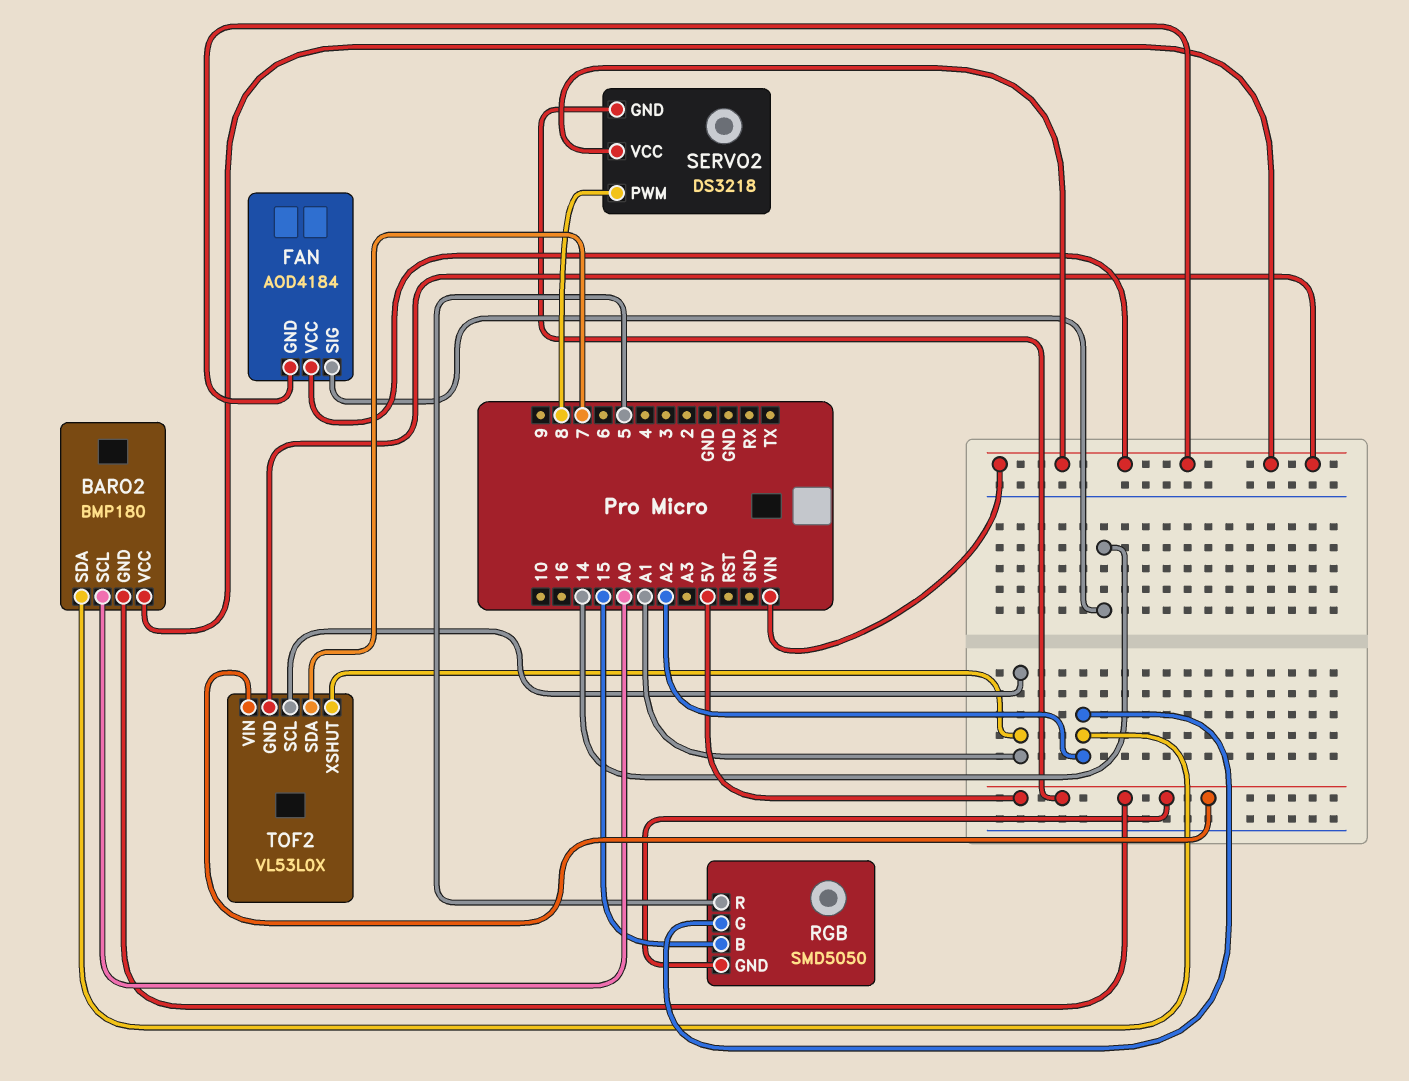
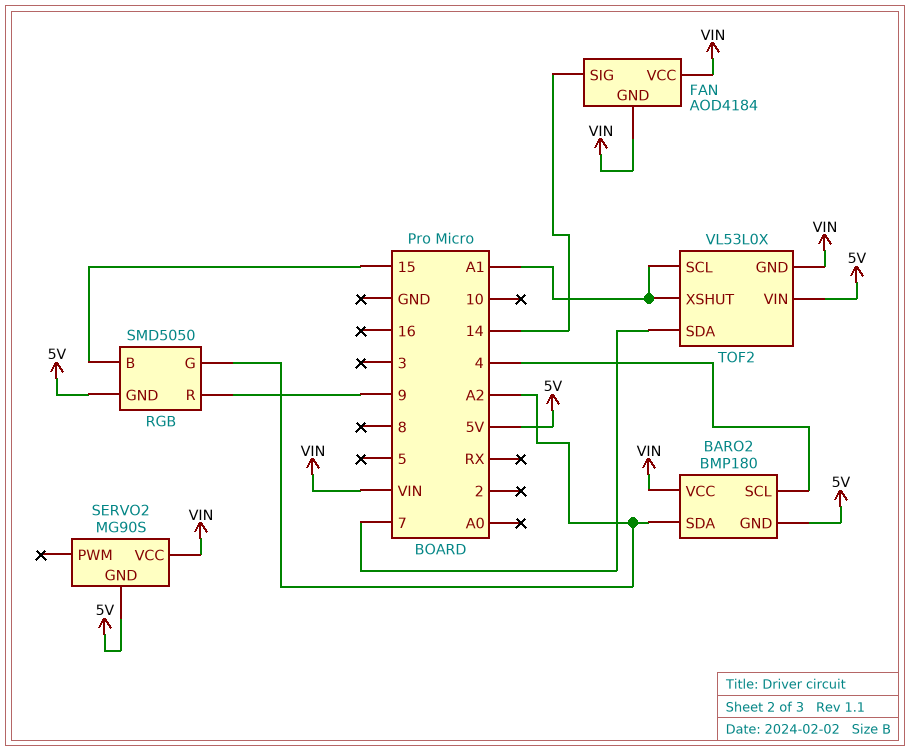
BARO2 pin SCL: A0 -> 4
RGB pin R: 5 -> 9
SERVO2: DS3218 -> MG90S
SERVO2 pin PWM: 8 -> none

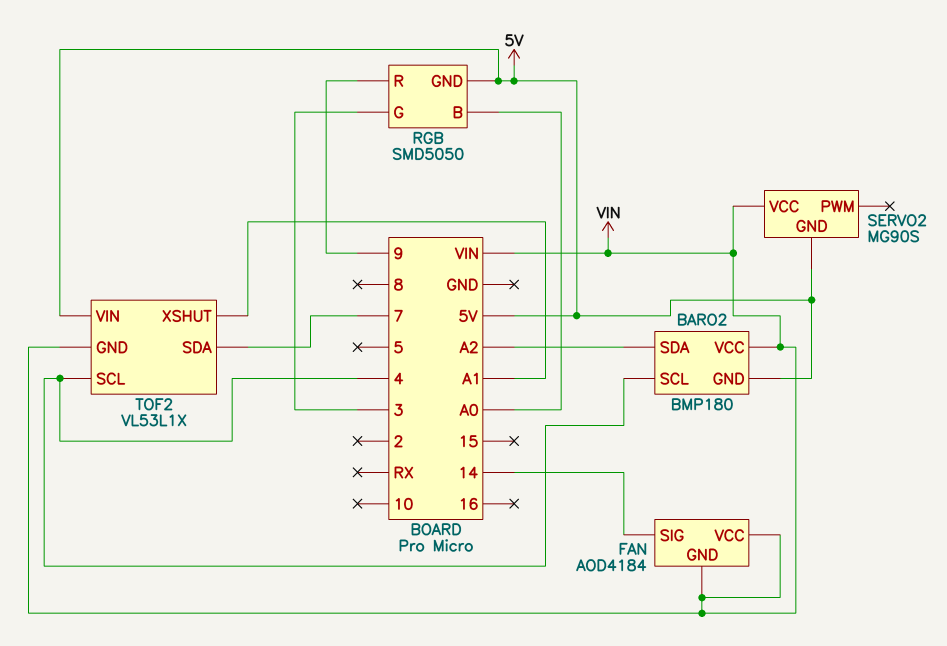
RGB pin B: 15 -> A0
RGB pin G: A2 -> 3
TOF2: VL53L0X -> VL53L1X
TOF2 pin SCL: A1 -> 4

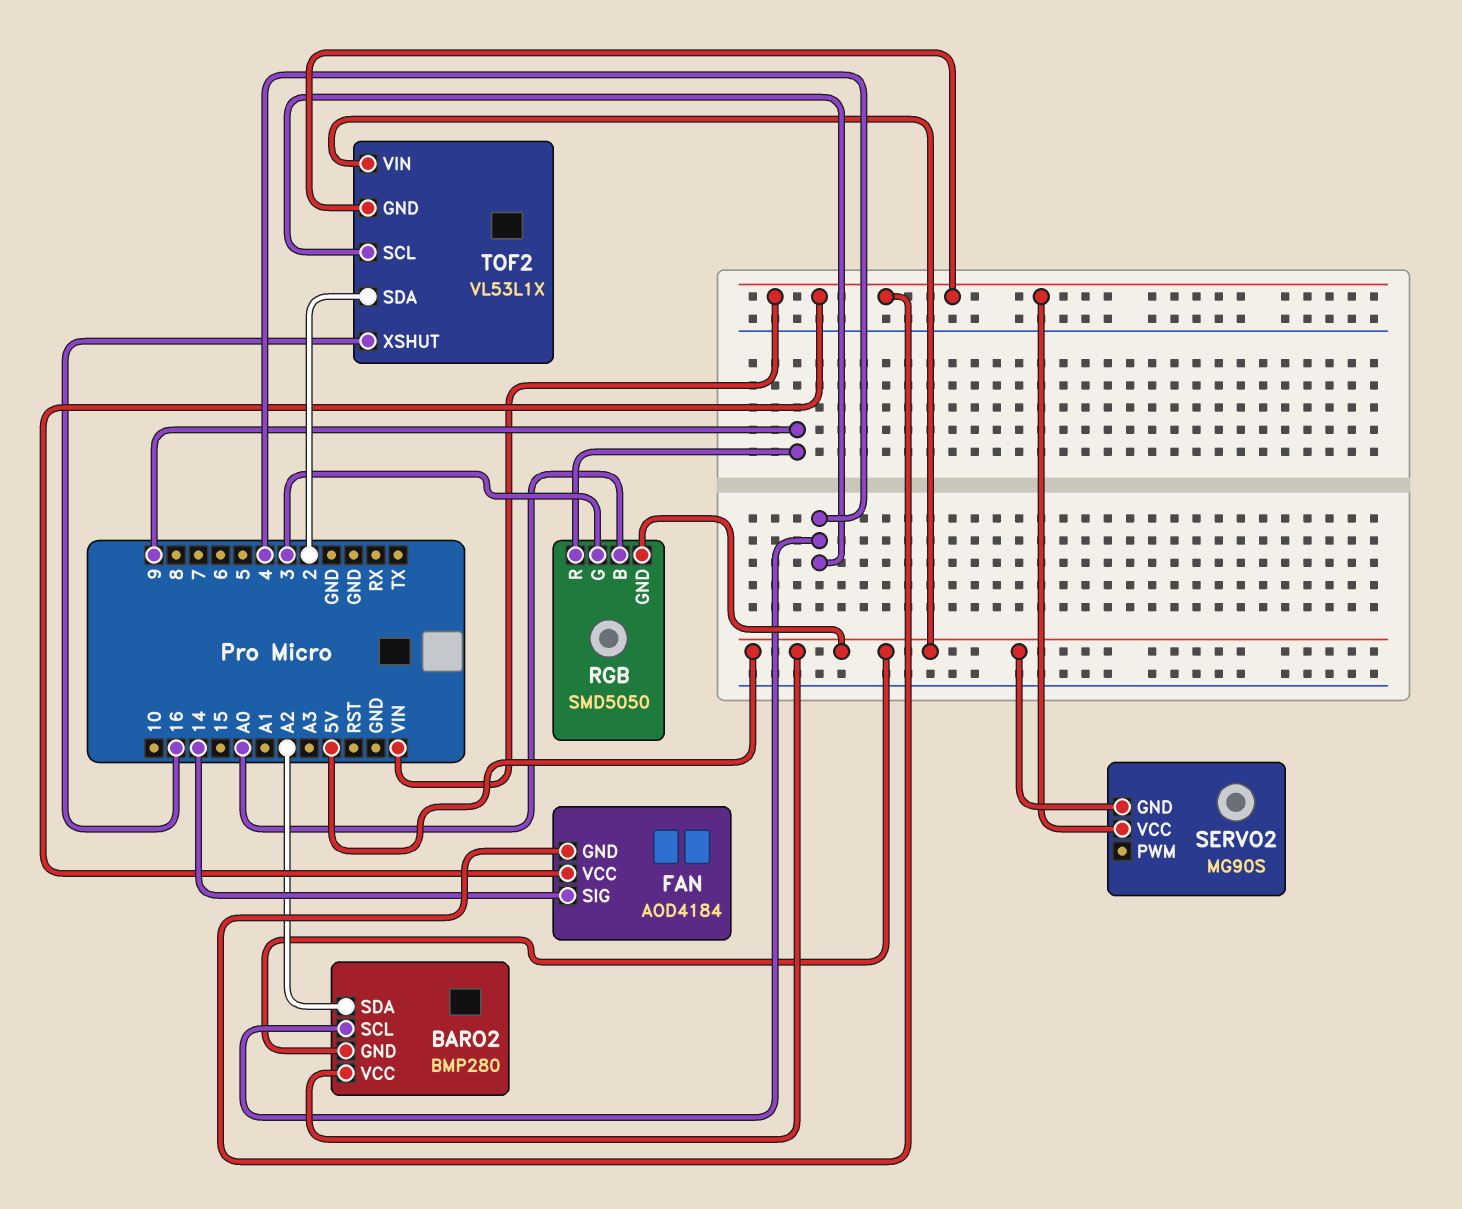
BARO2: BMP180 -> BMP280
BARO2 pin VCC: VIN -> 5V
TOF2 pin SDA: 7 -> 2
TOF2 pin XSHUT: A1 -> 16

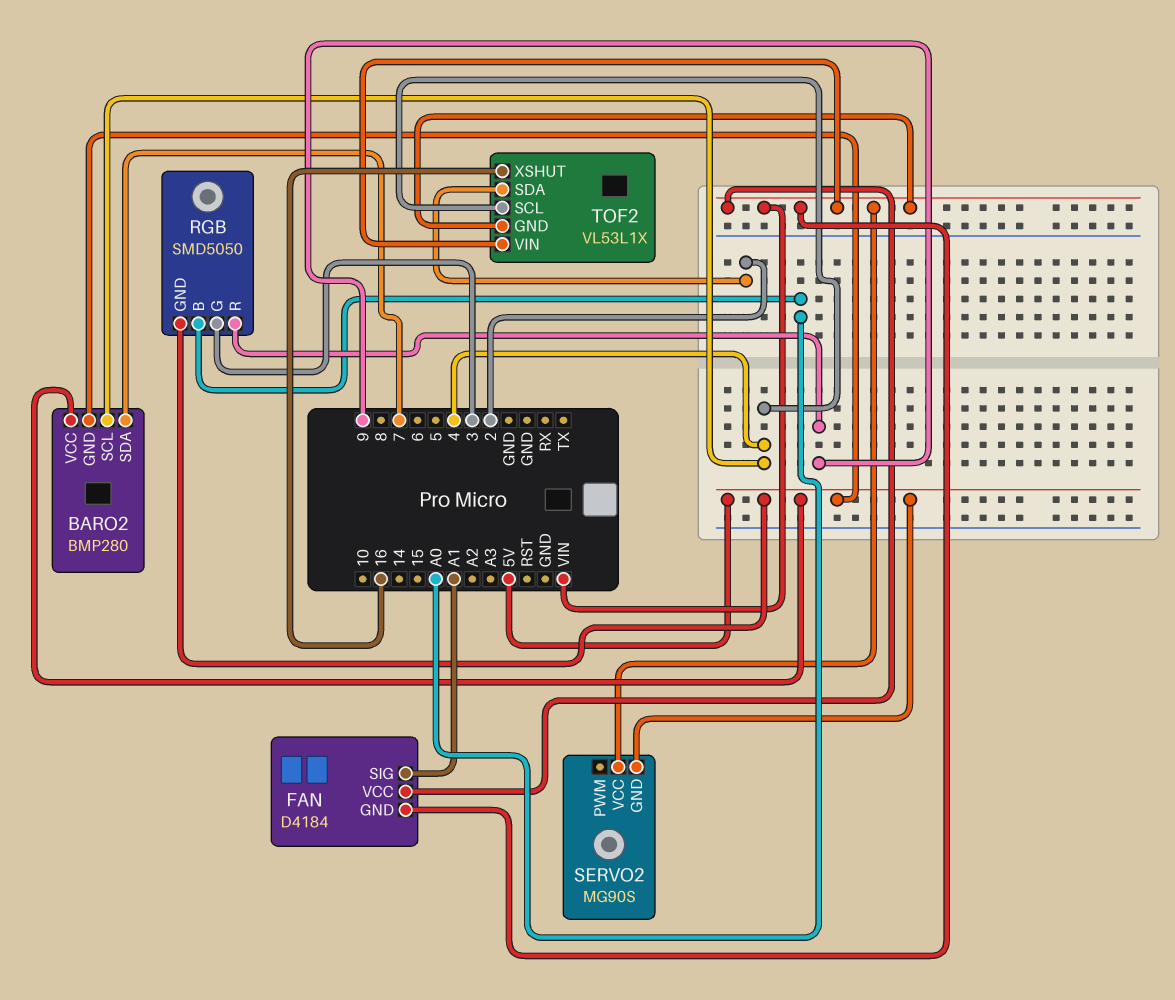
BARO2 pin SDA: A2 -> 7
FAN: AOD4184 -> D4184
FAN pin SIG: 14 -> A1
TOF2 pin VIN: 5V -> VIN

